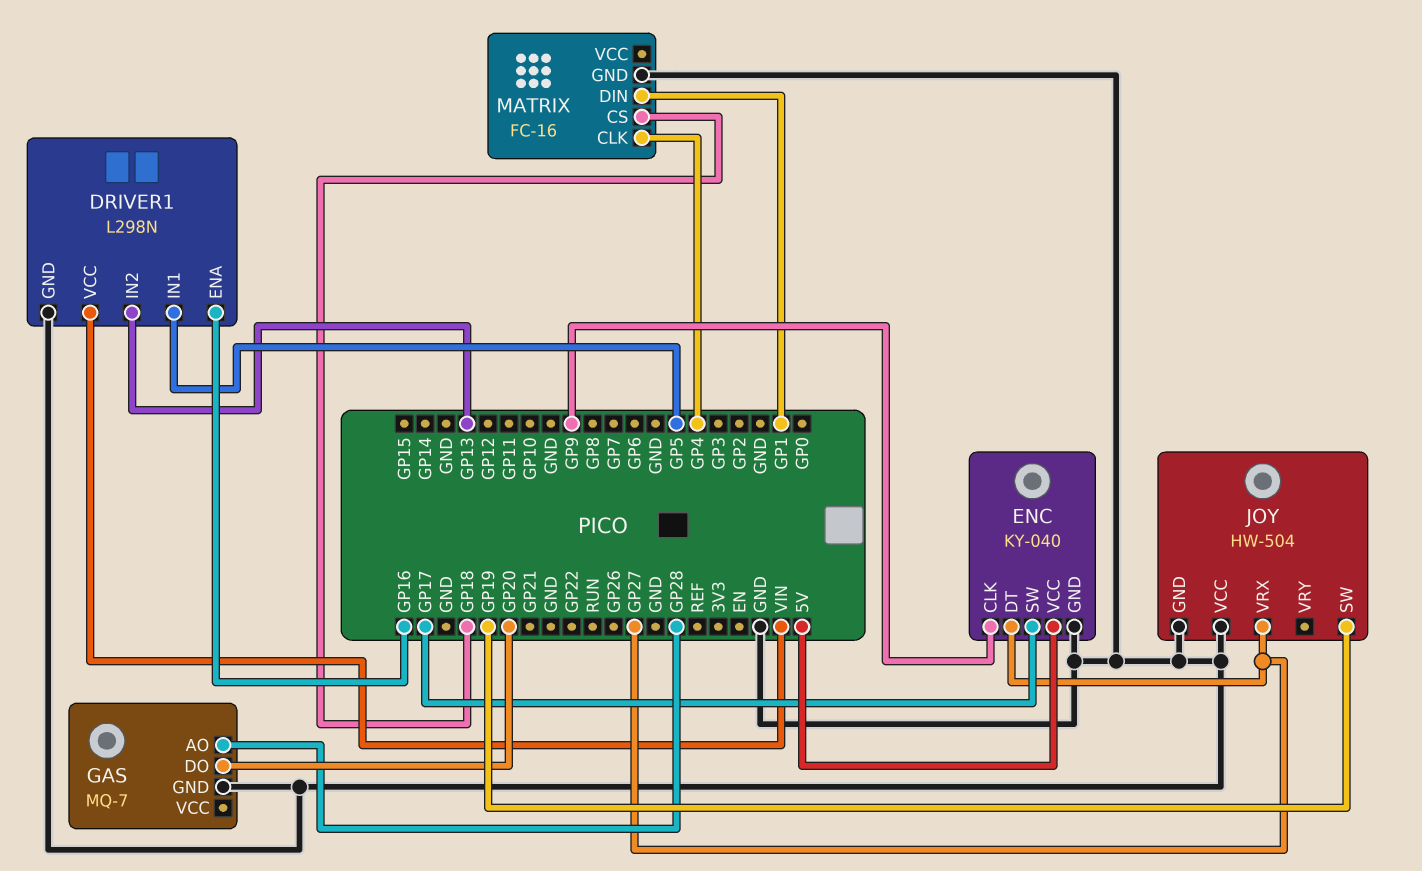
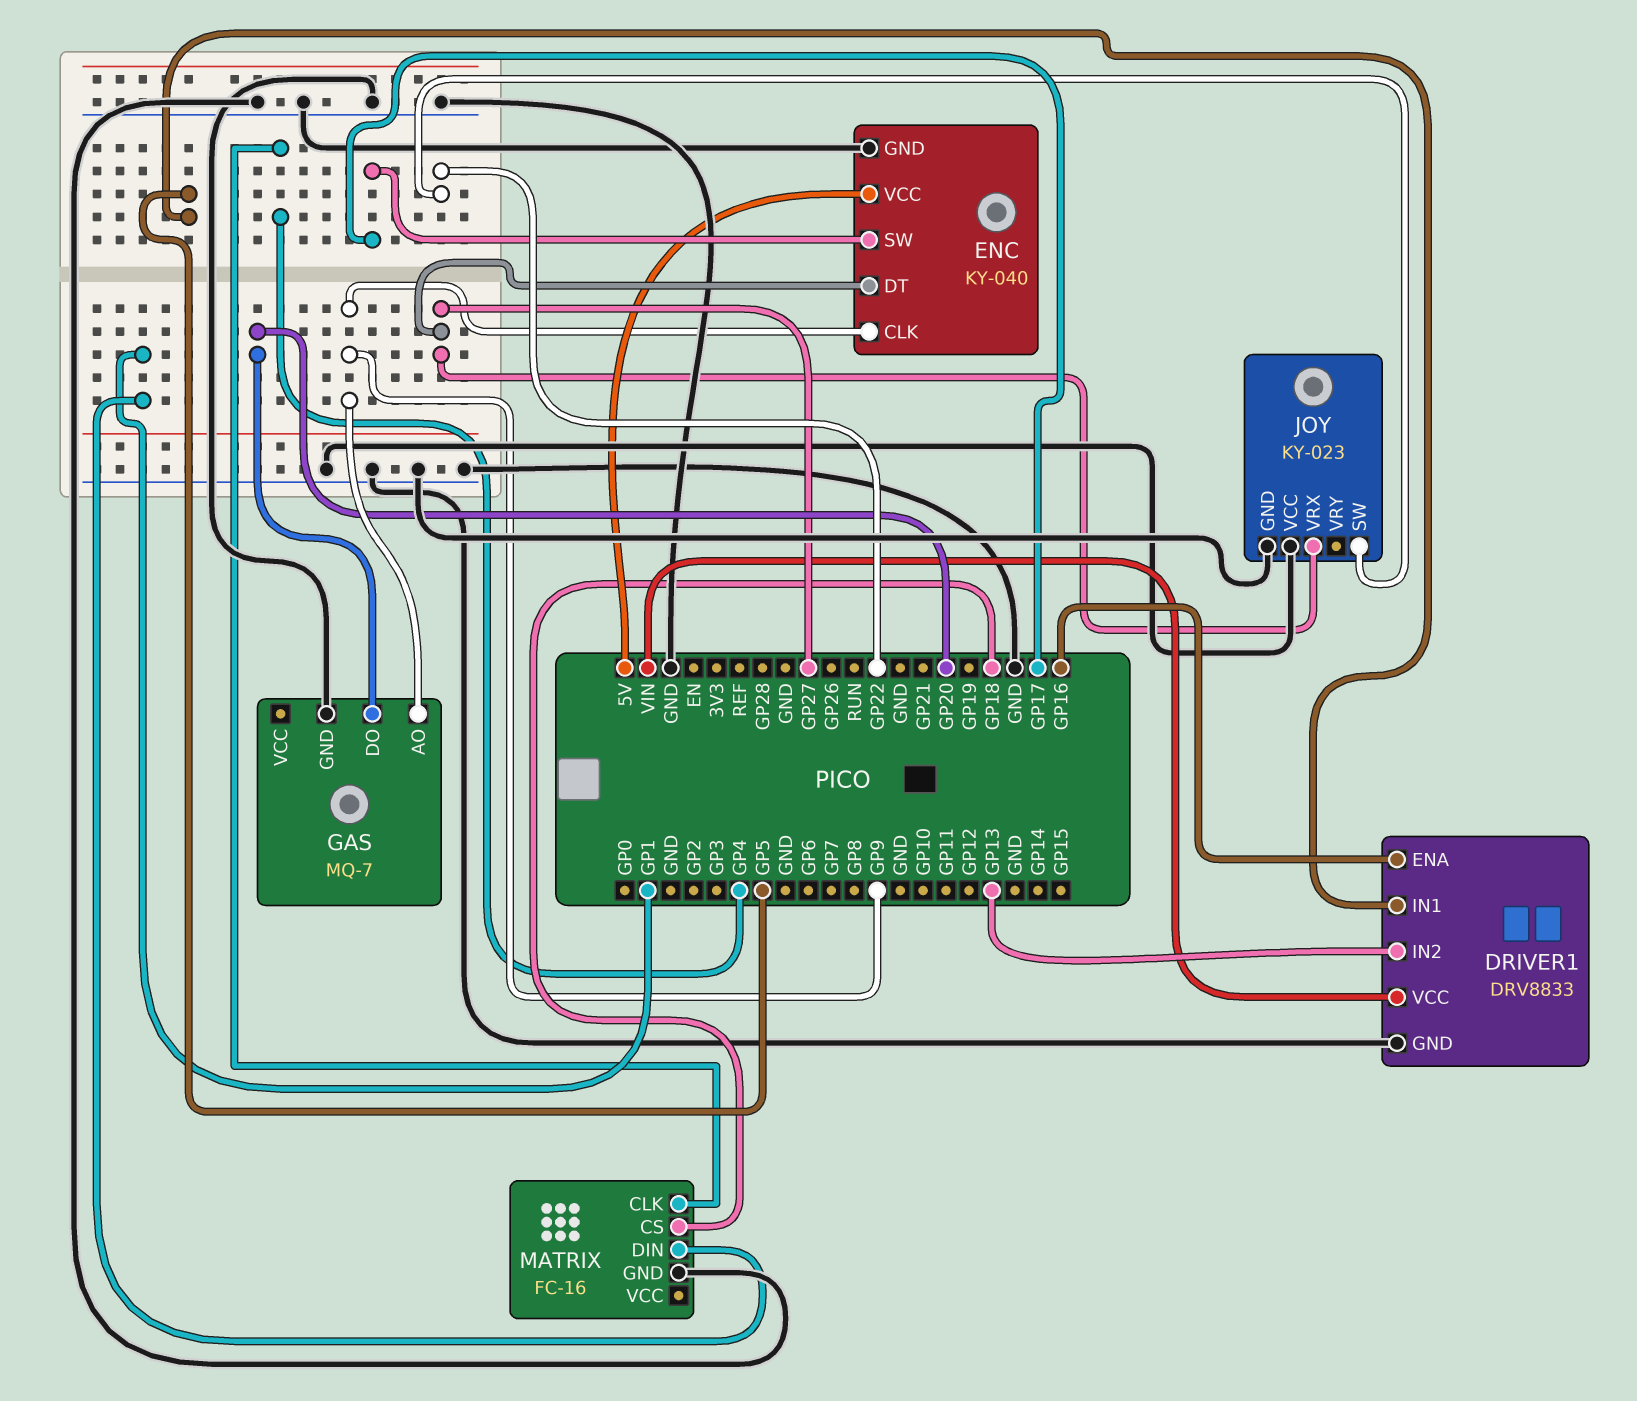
DRIVER1: L298N -> DRV8833
GAS pin AO: GP28 -> GP9
JOY: HW-504 -> KY-023
JOY pin SW: GP19 -> GP22

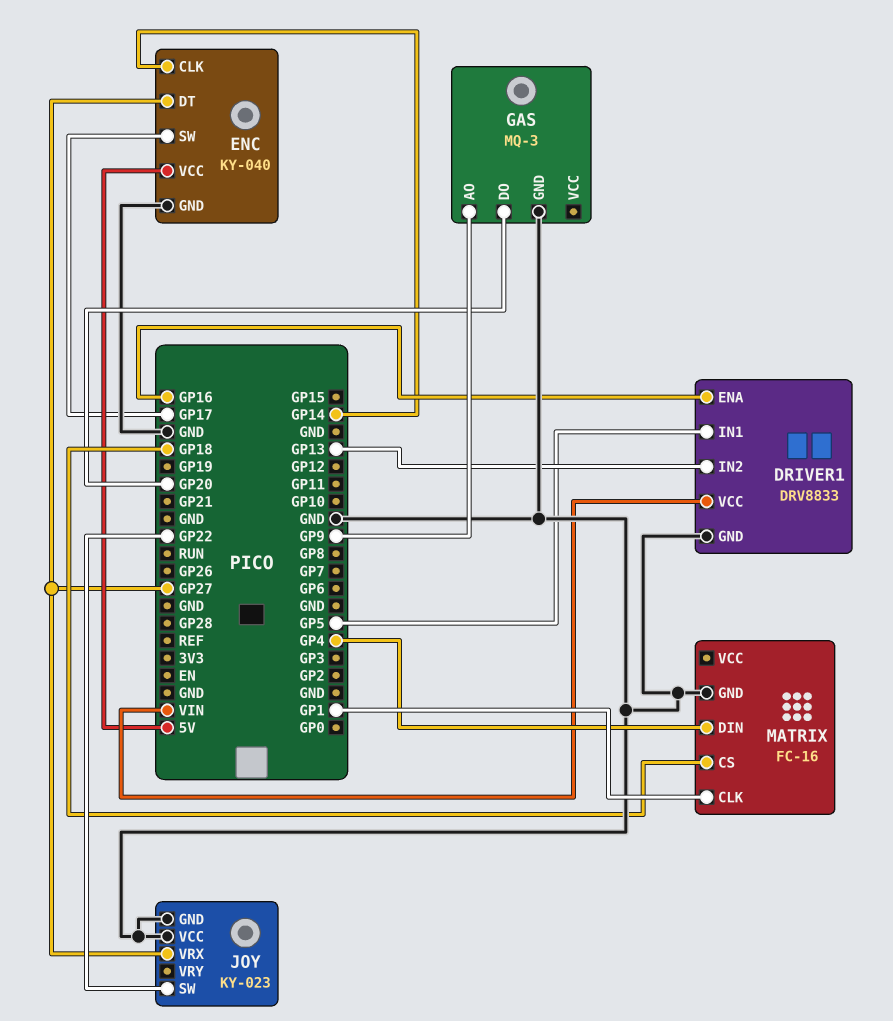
ENC pin CLK: GP9 -> GP14
GAS: MQ-7 -> MQ-3
MATRIX pin CLK: GP4 -> GP1
MATRIX pin DIN: GP1 -> GP4

